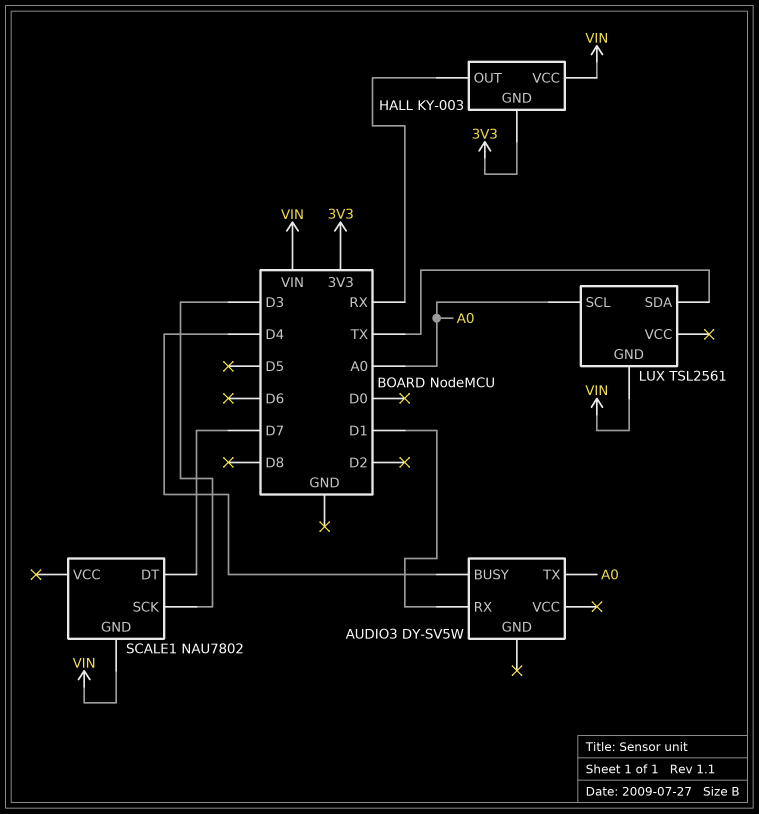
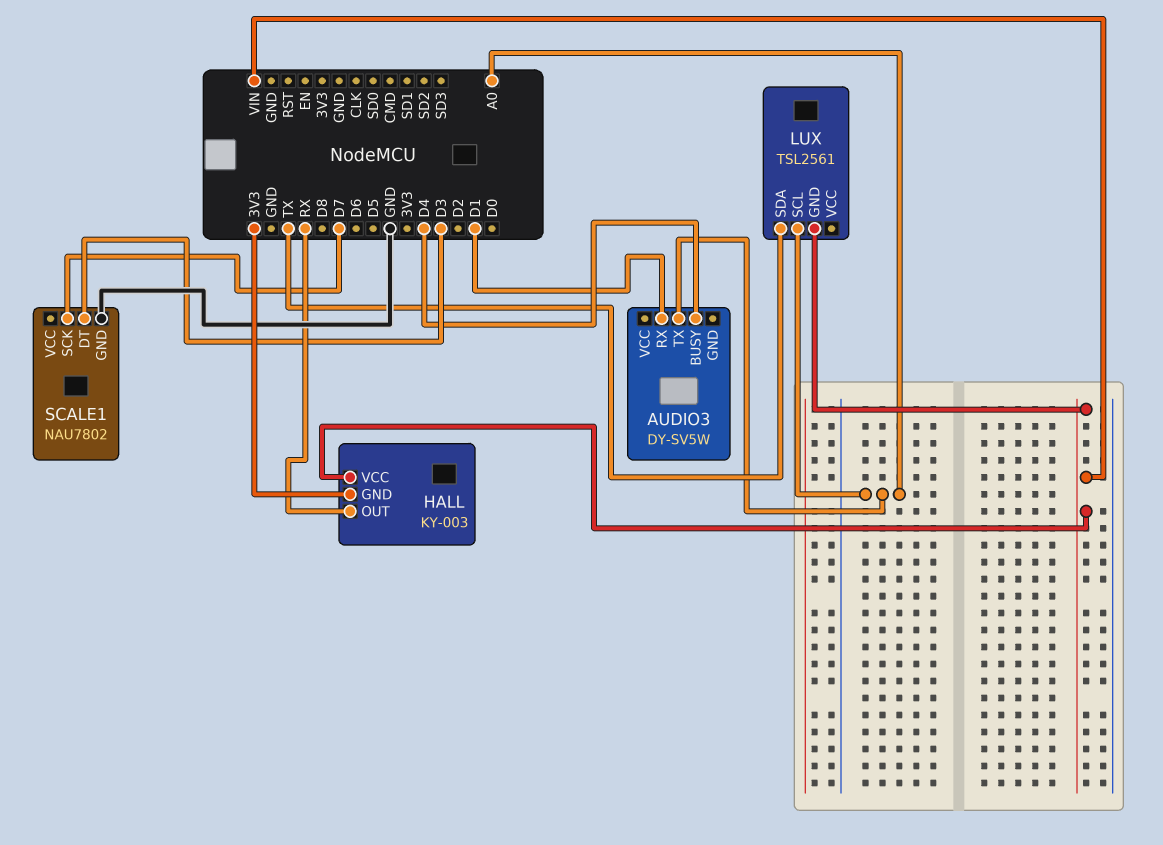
SCALE1 pin DT: D7 -> D3
SCALE1 pin GND: VIN -> GND
SCALE1 pin SCK: D3 -> D7

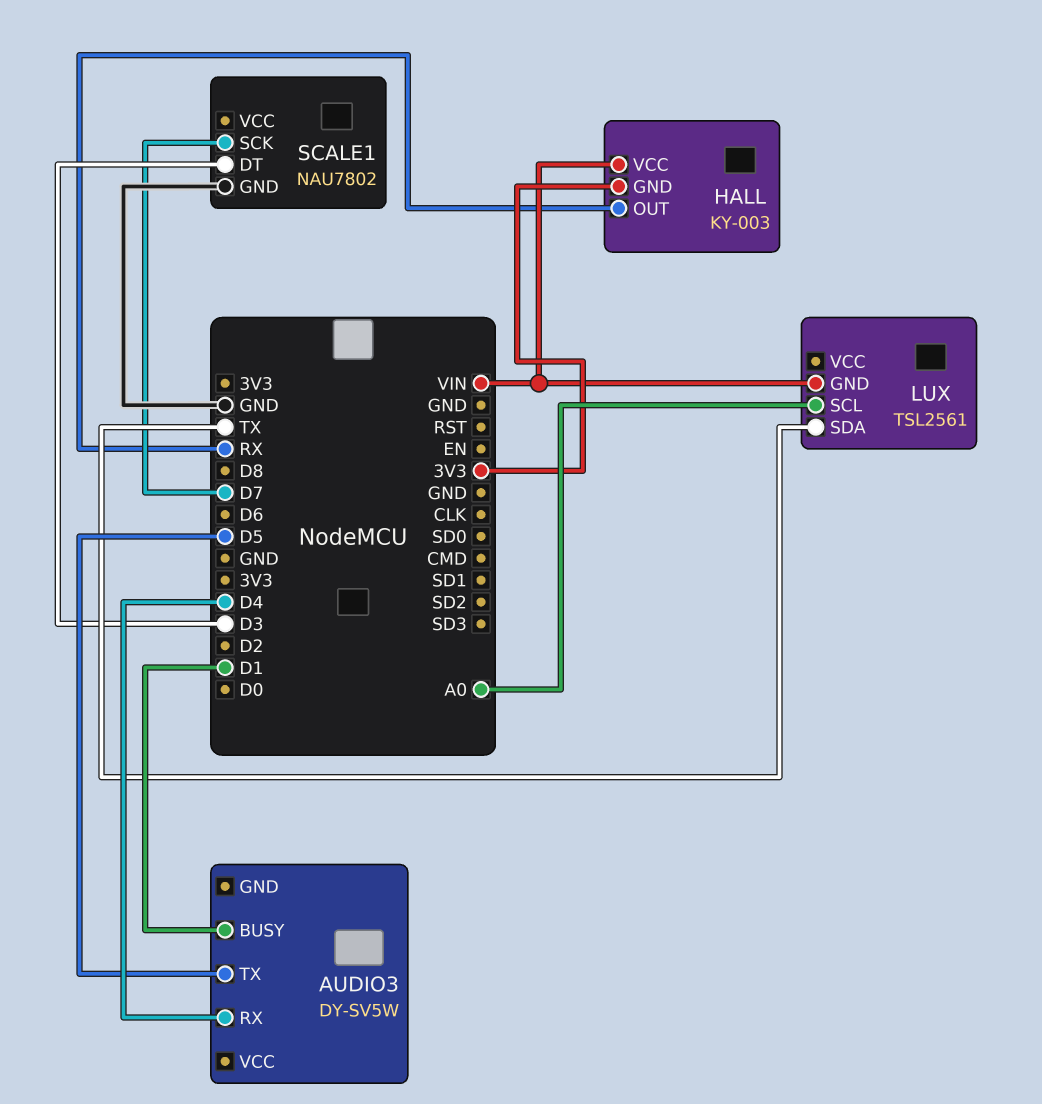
AUDIO3 pin BUSY: D4 -> D1
AUDIO3 pin RX: D1 -> D4
AUDIO3 pin TX: A0 -> D5

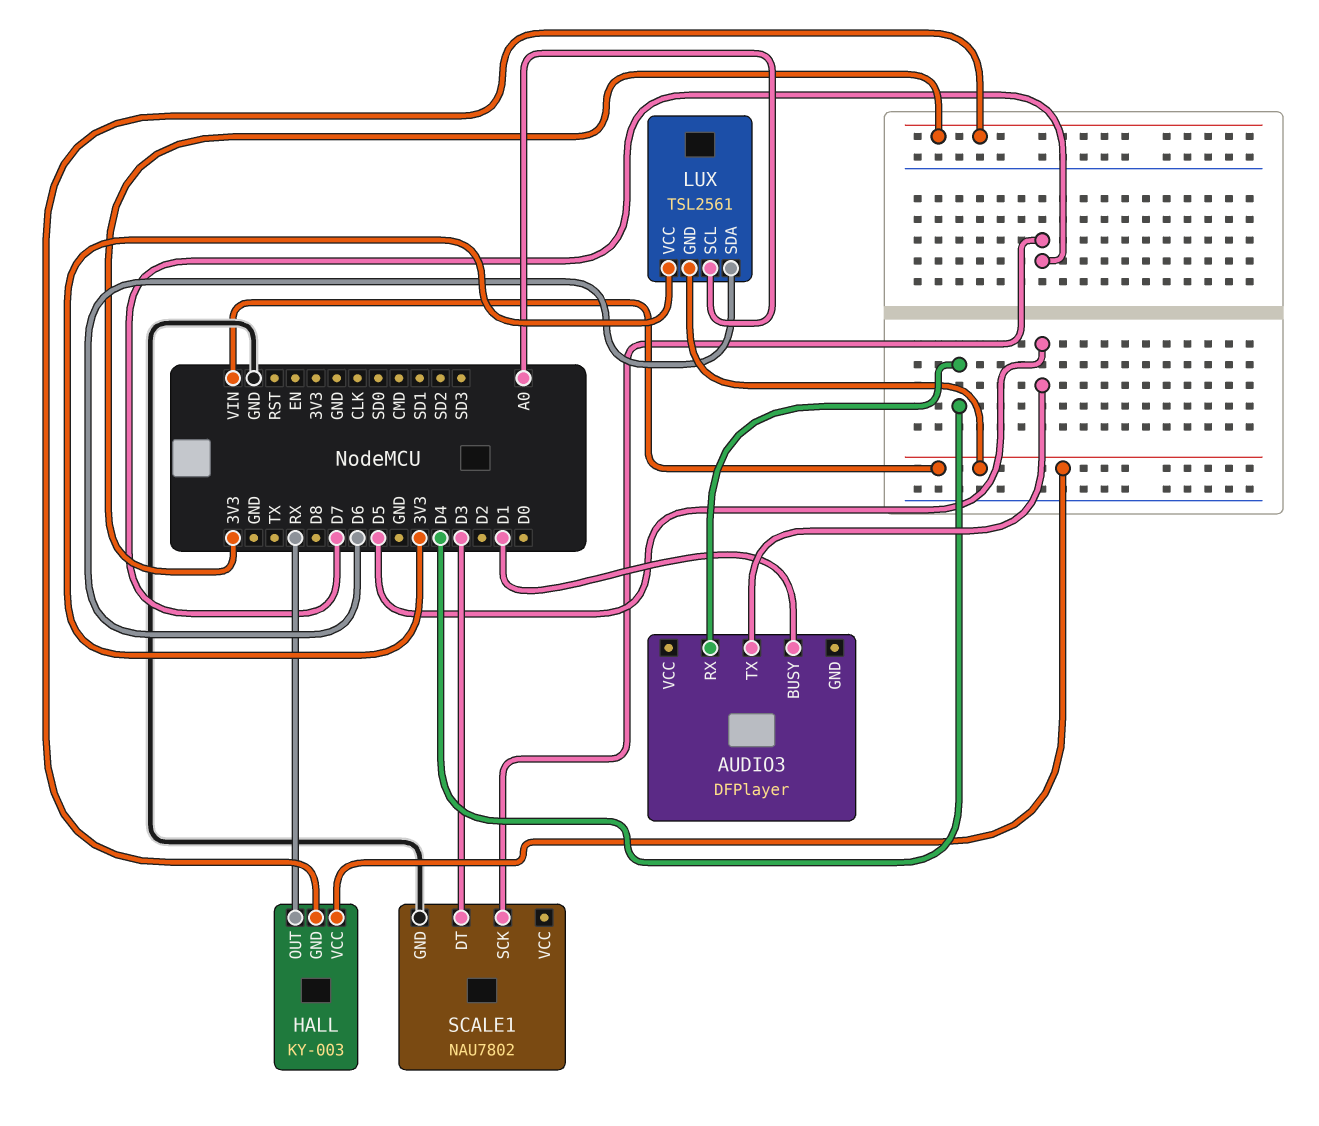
AUDIO3: DY-SV5W -> DFPlayer
LUX pin SDA: TX -> D6
LUX pin VCC: none -> 3V3

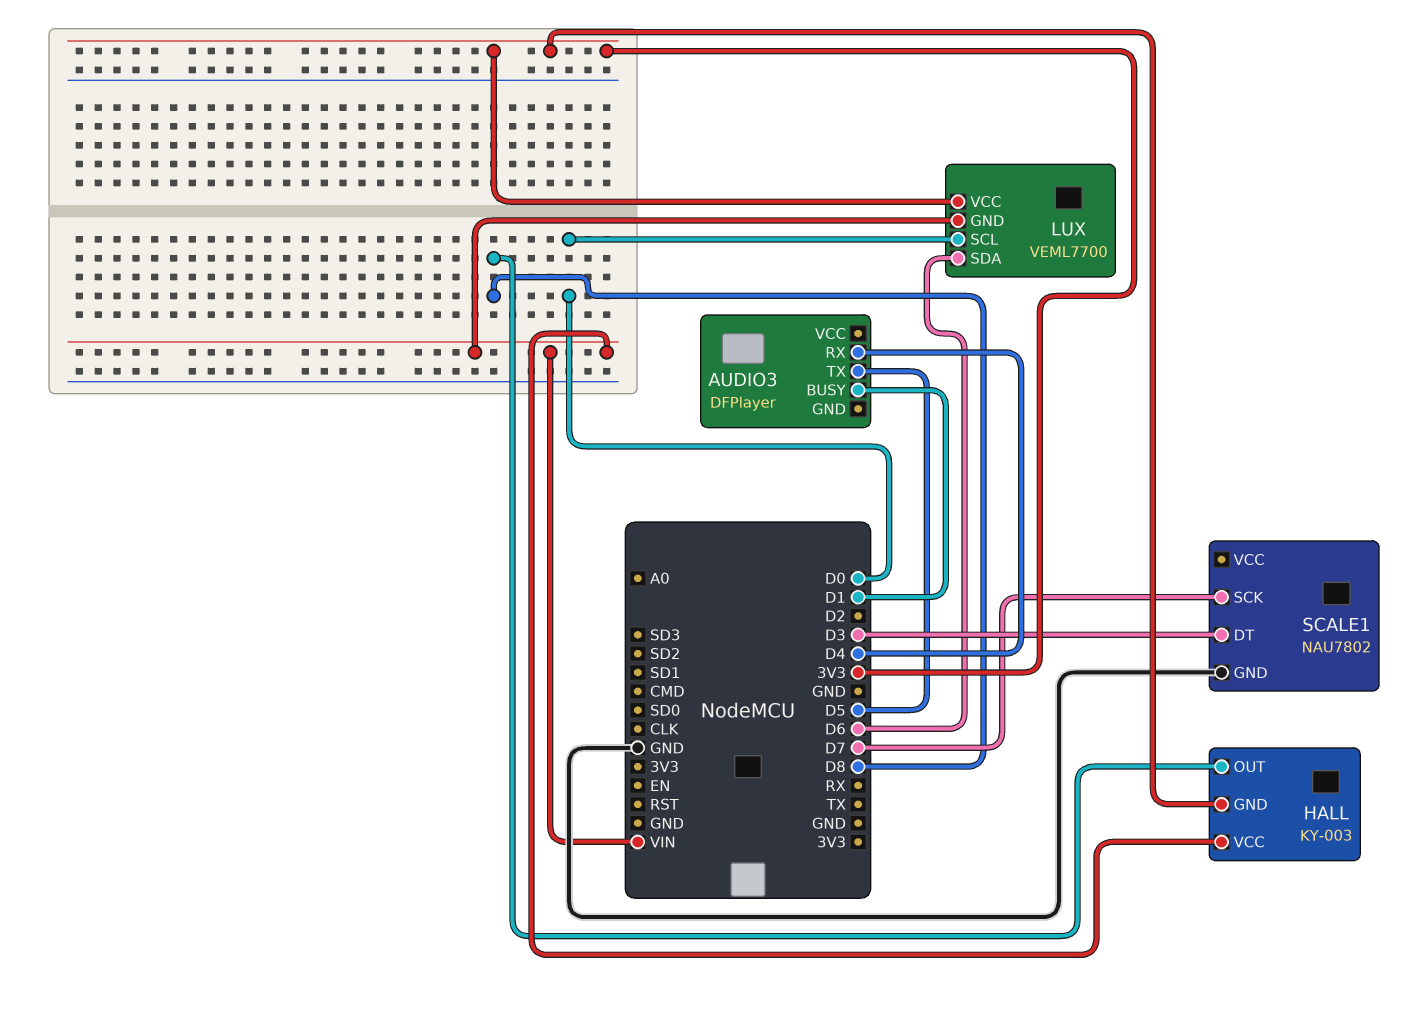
HALL pin OUT: RX -> D8
LUX: TSL2561 -> VEML7700
LUX pin SCL: A0 -> D0

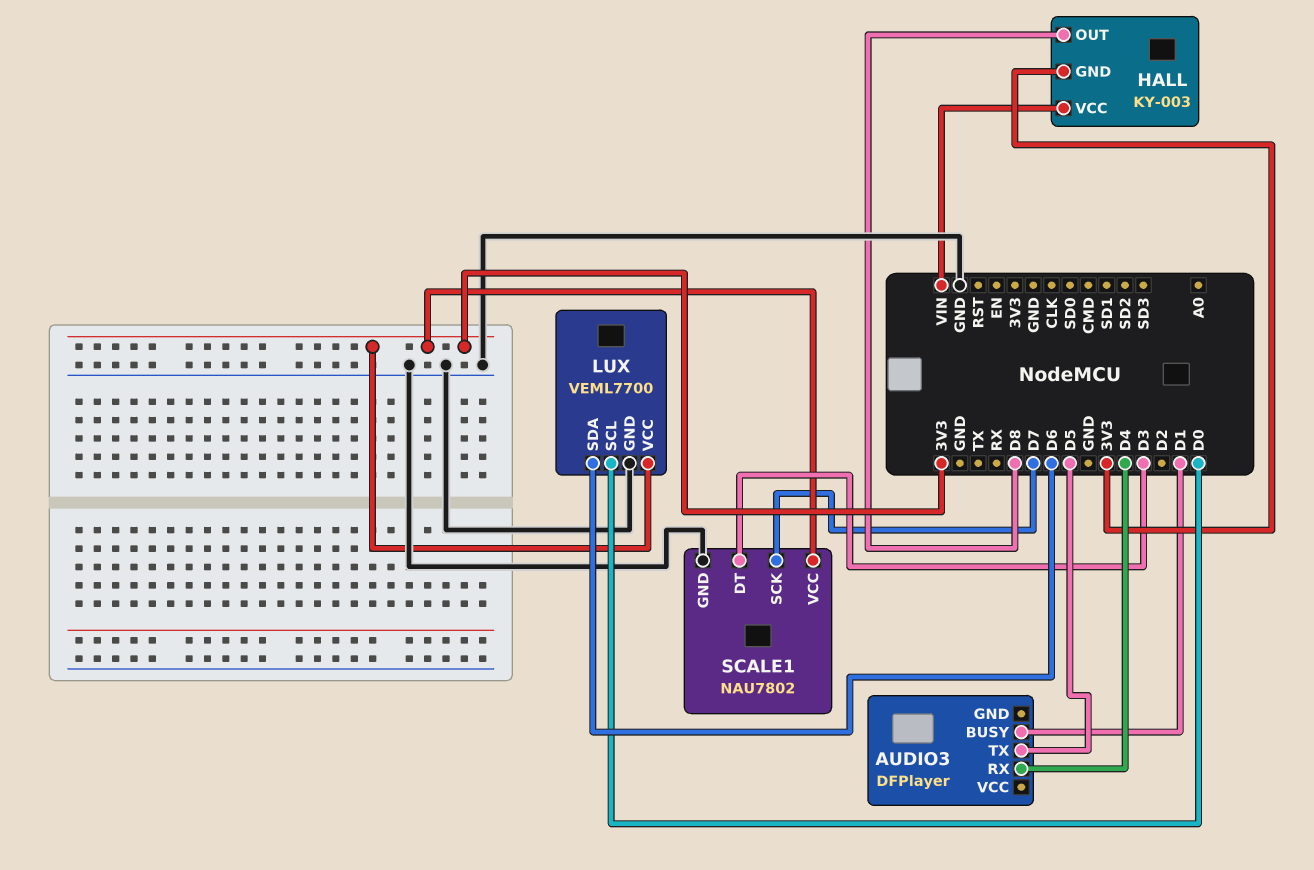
LUX pin GND: VIN -> GND
SCALE1 pin VCC: none -> 3V3

